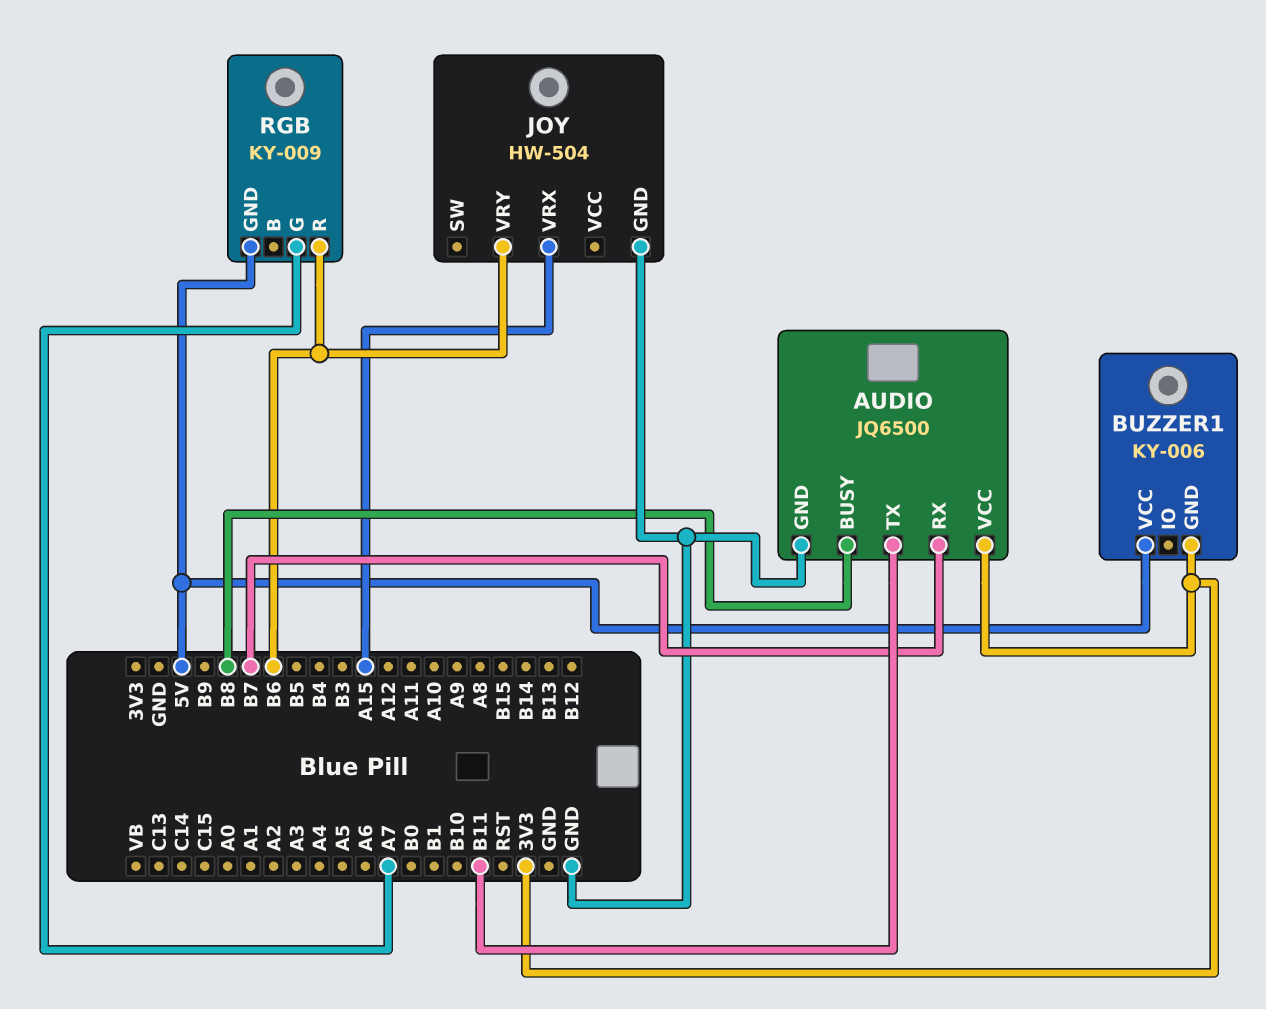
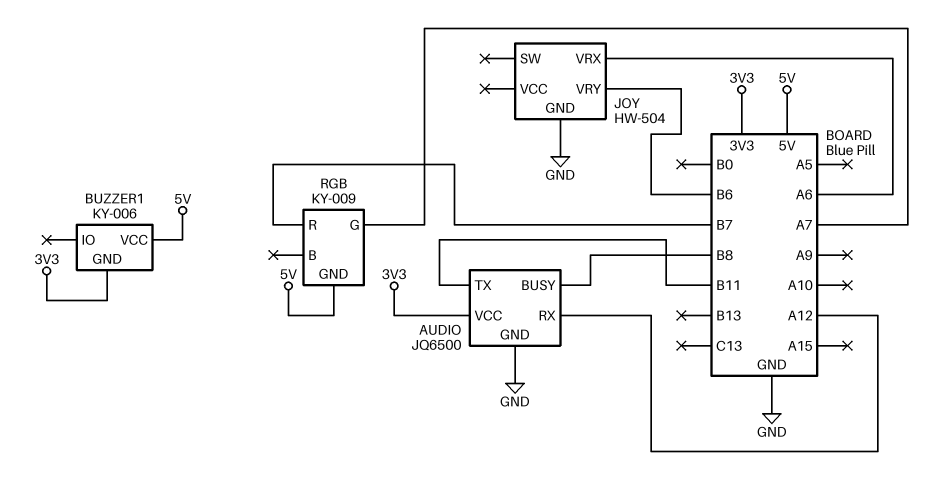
AUDIO pin RX: B7 -> A12
JOY pin VRX: A15 -> A6
RGB pin R: B6 -> B7

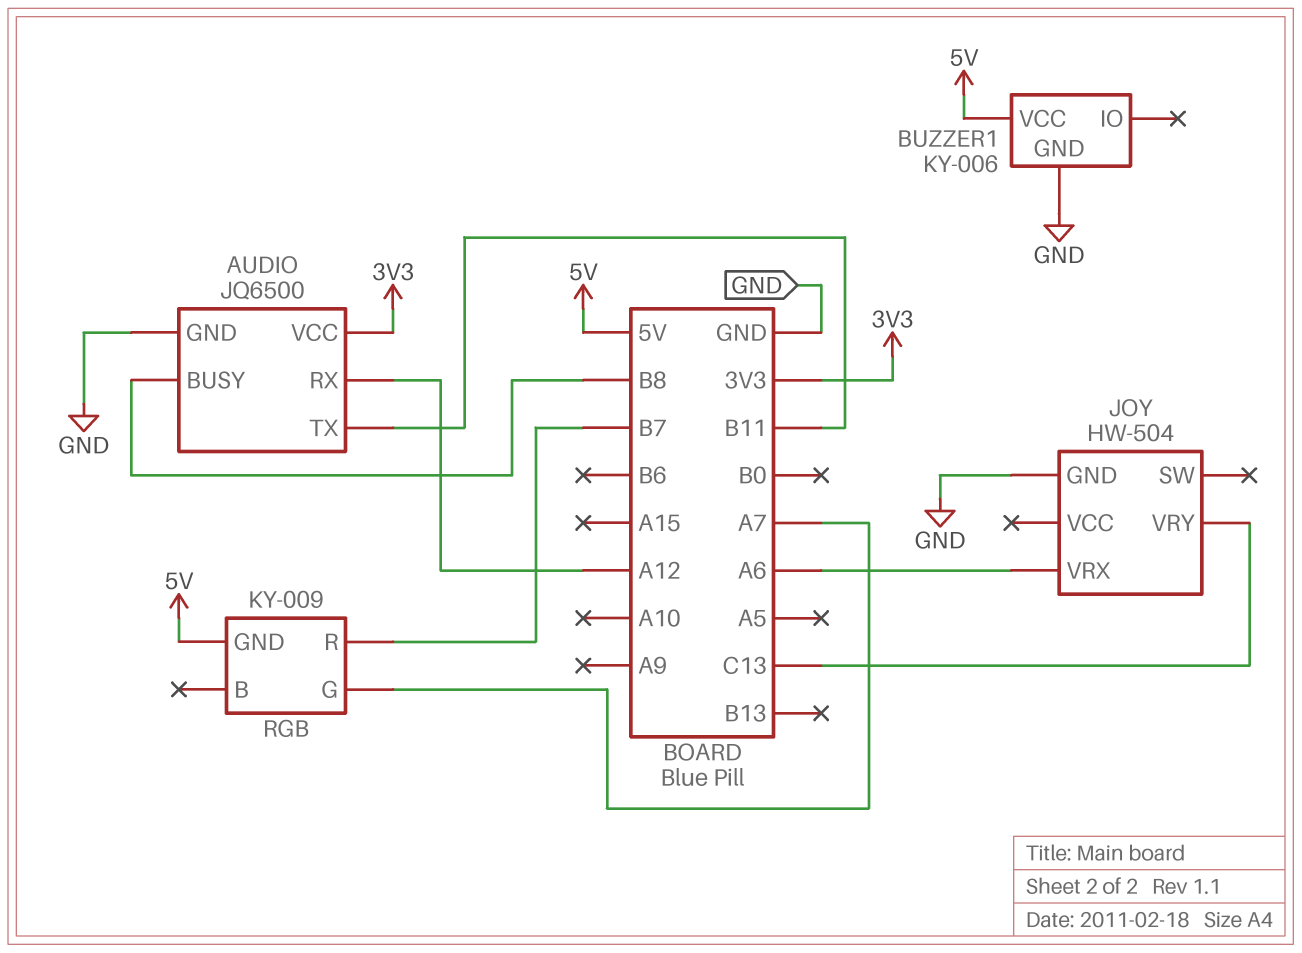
BUZZER1 pin GND: 3V3 -> GND
JOY pin VRY: B6 -> C13

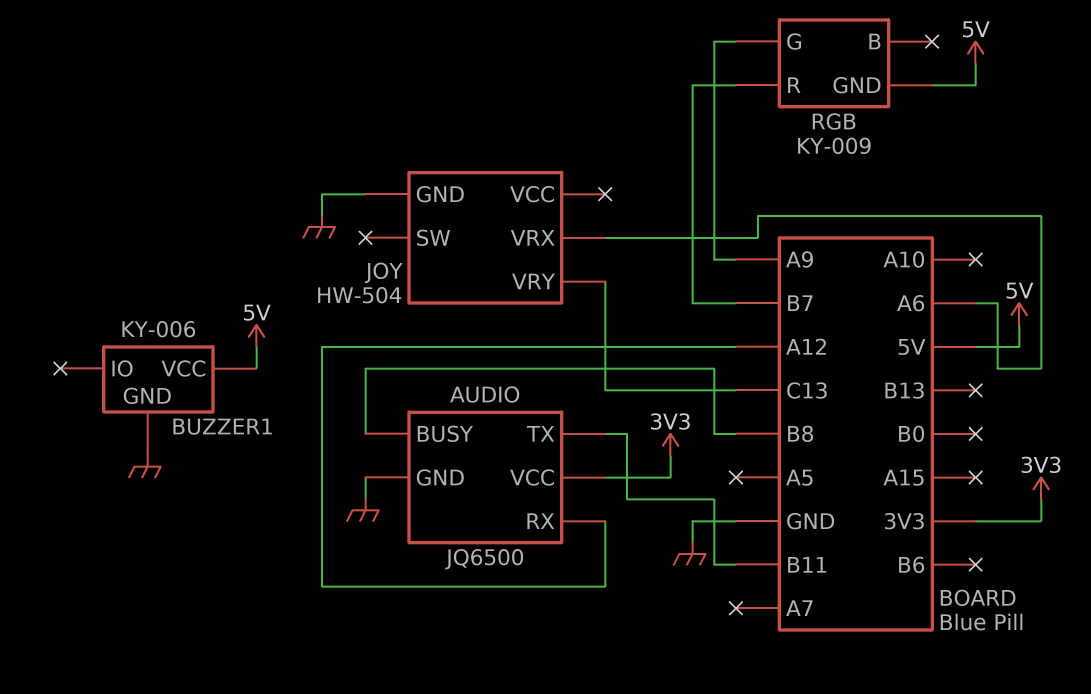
RGB pin G: A7 -> A9

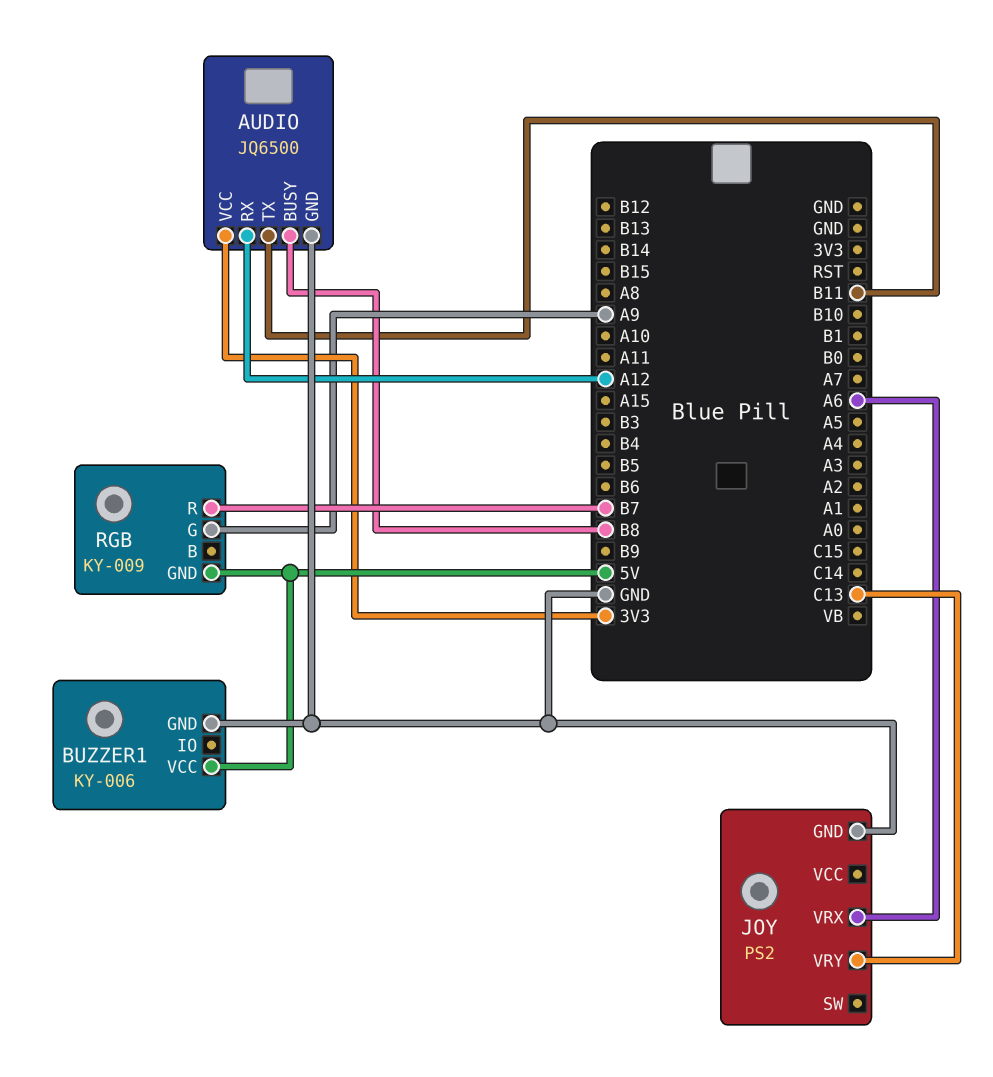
JOY: HW-504 -> PS2

